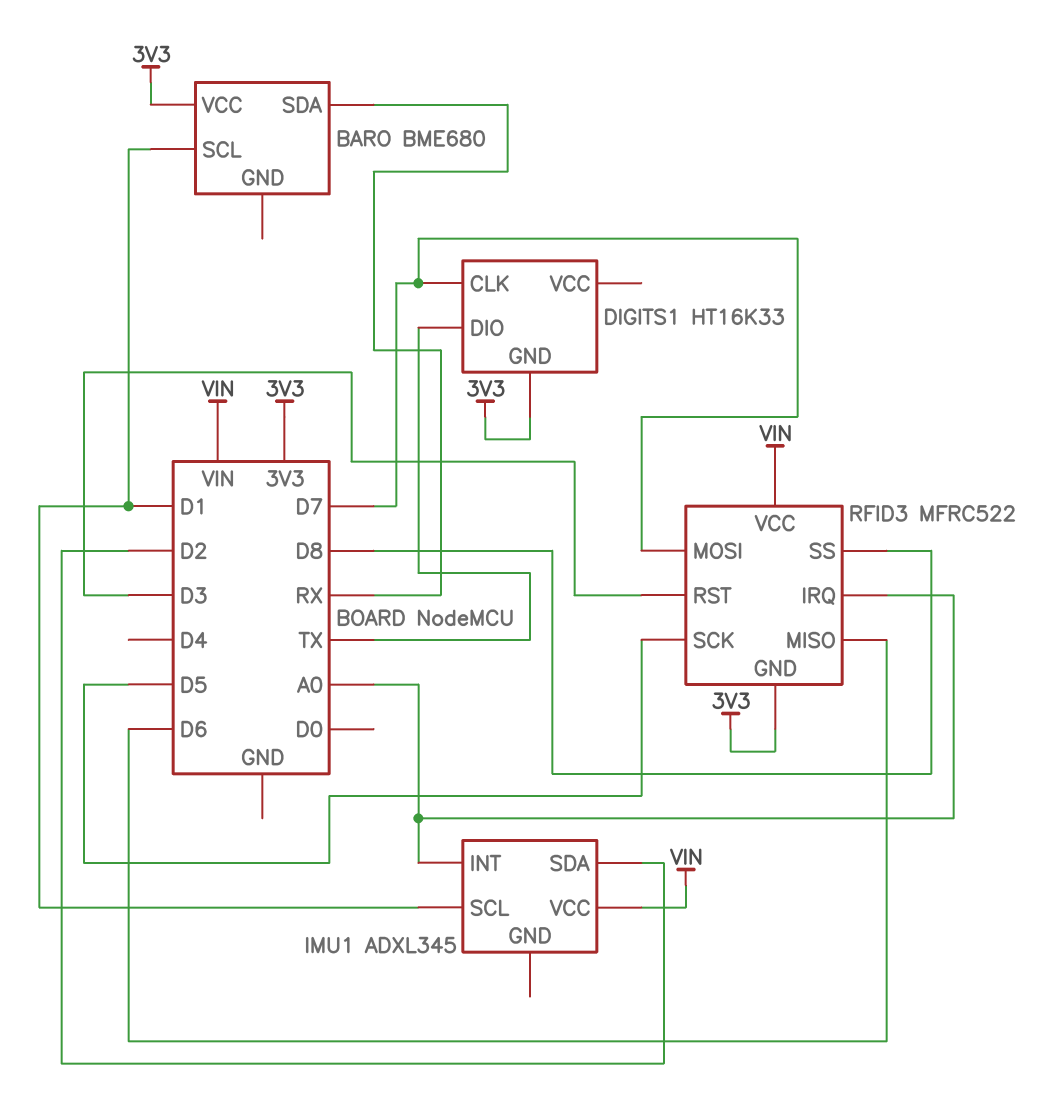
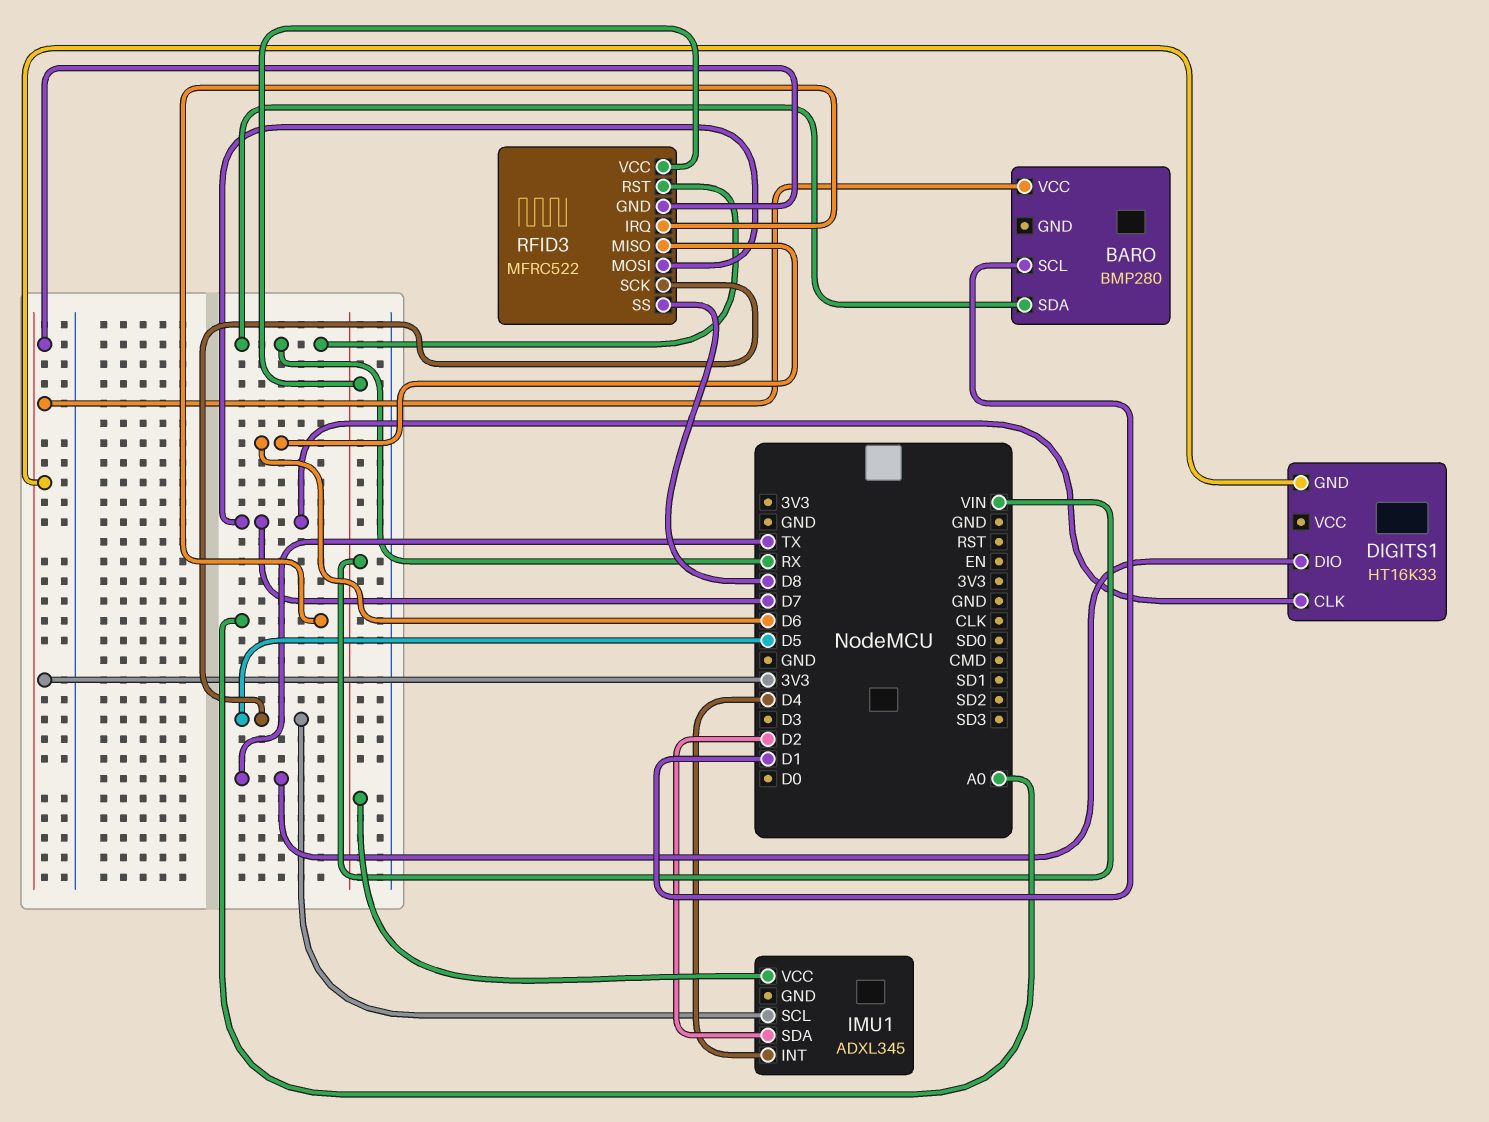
BARO: BME680 -> BMP280
IMU1 pin INT: A0 -> D4
IMU1 pin SCL: D1 -> D5
RFID3 pin RST: D3 -> RX

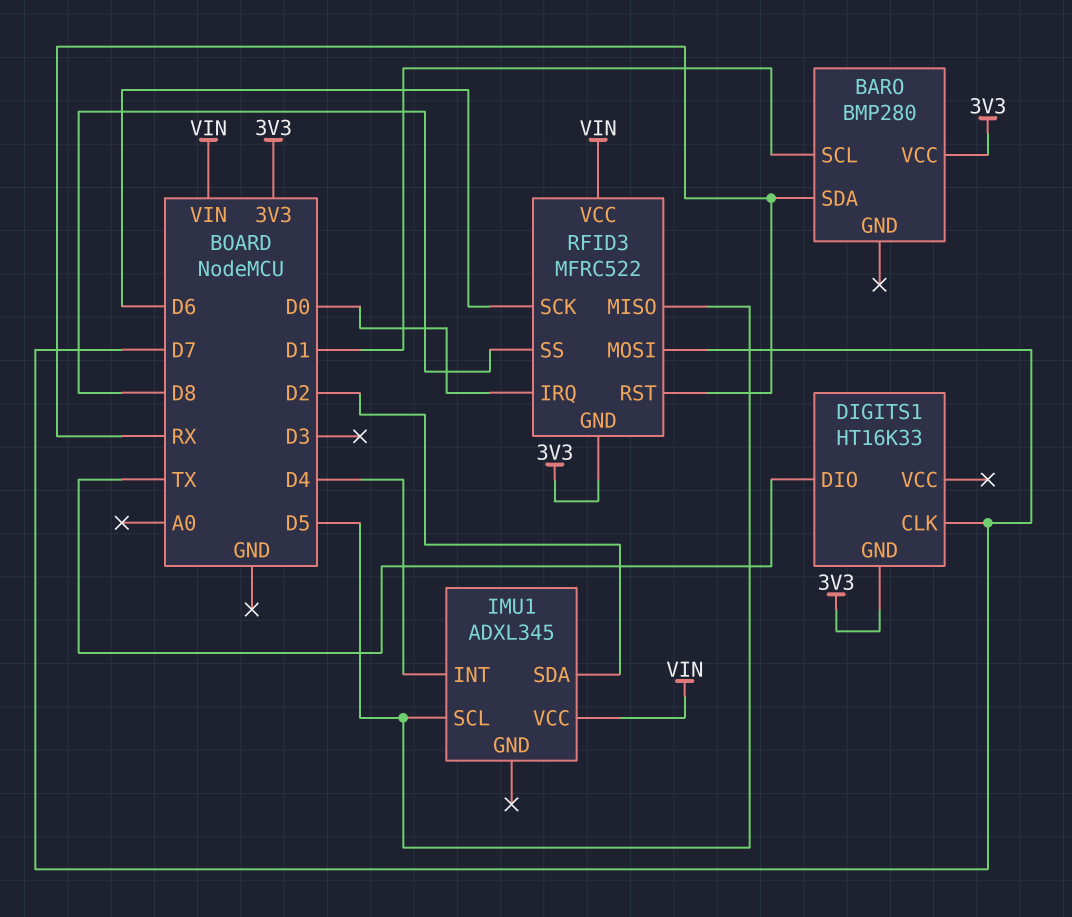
RFID3 pin IRQ: A0 -> D0
RFID3 pin MISO: D6 -> D5
RFID3 pin SCK: D5 -> D6

